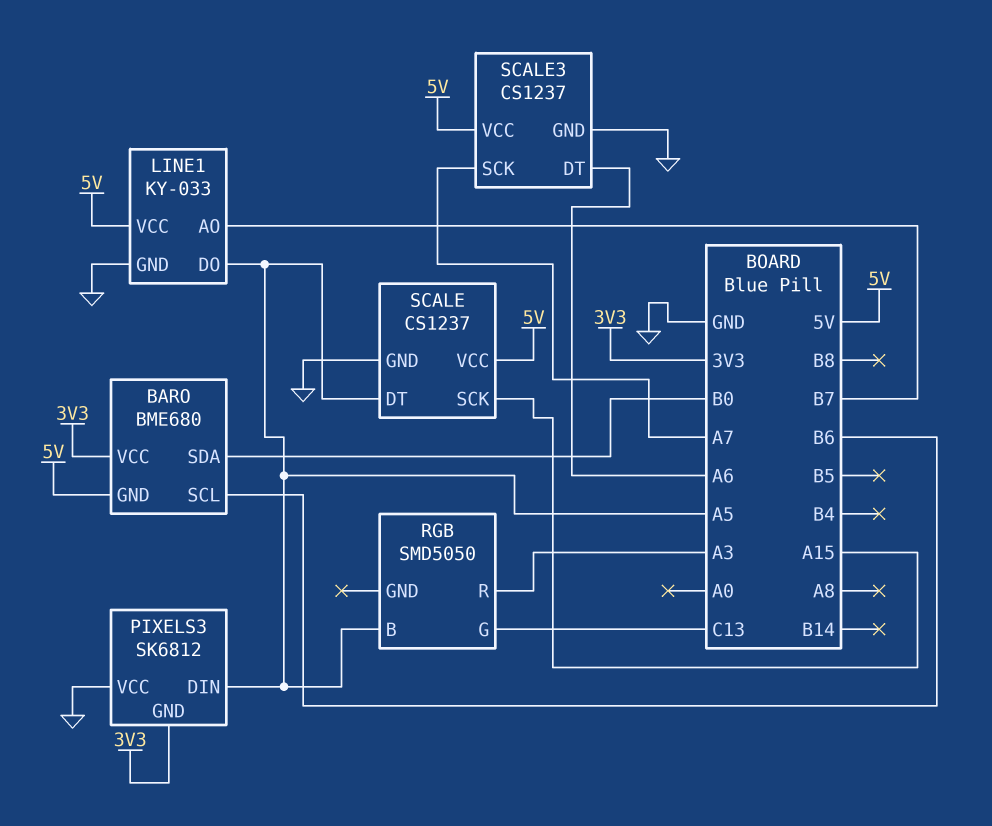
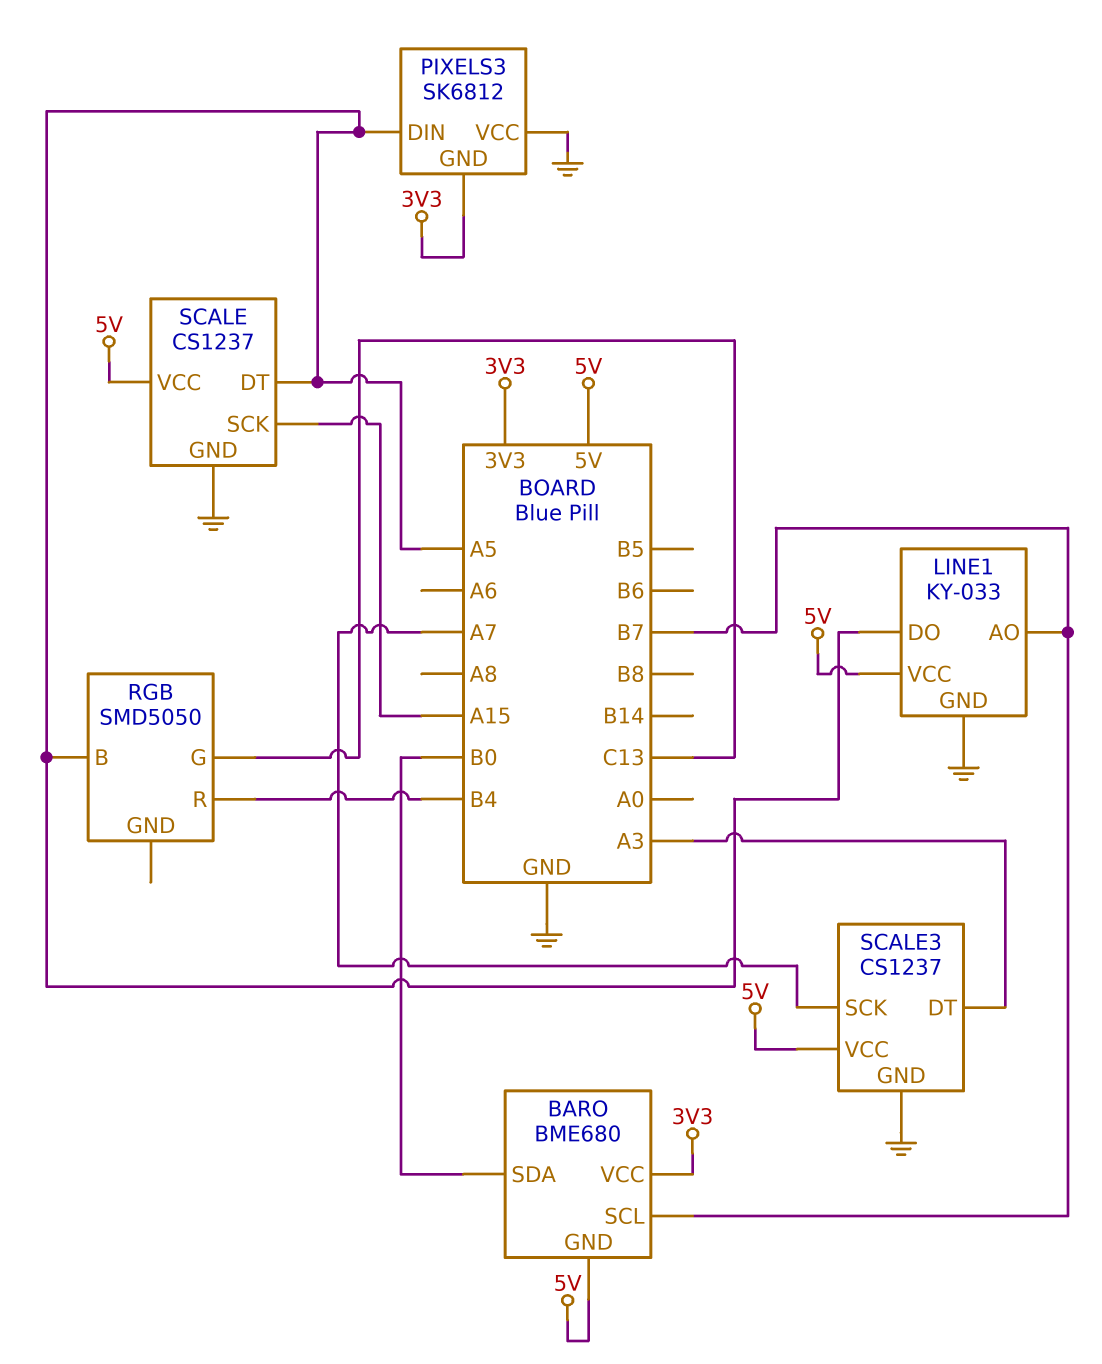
BARO pin SCL: B6 -> B7
RGB pin R: A3 -> B4
SCALE3 pin DT: A6 -> A3

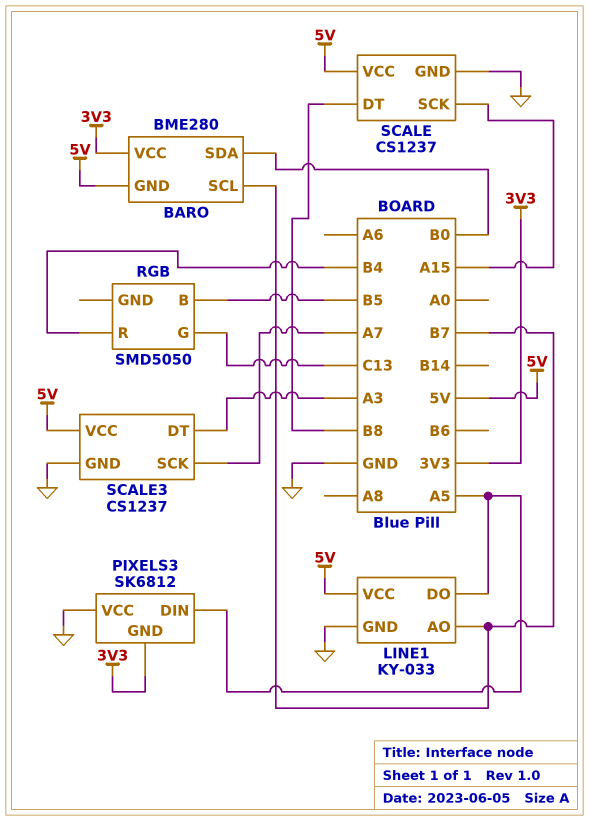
BARO: BME680 -> BME280
RGB pin B: A5 -> B5
SCALE pin DT: A5 -> B8

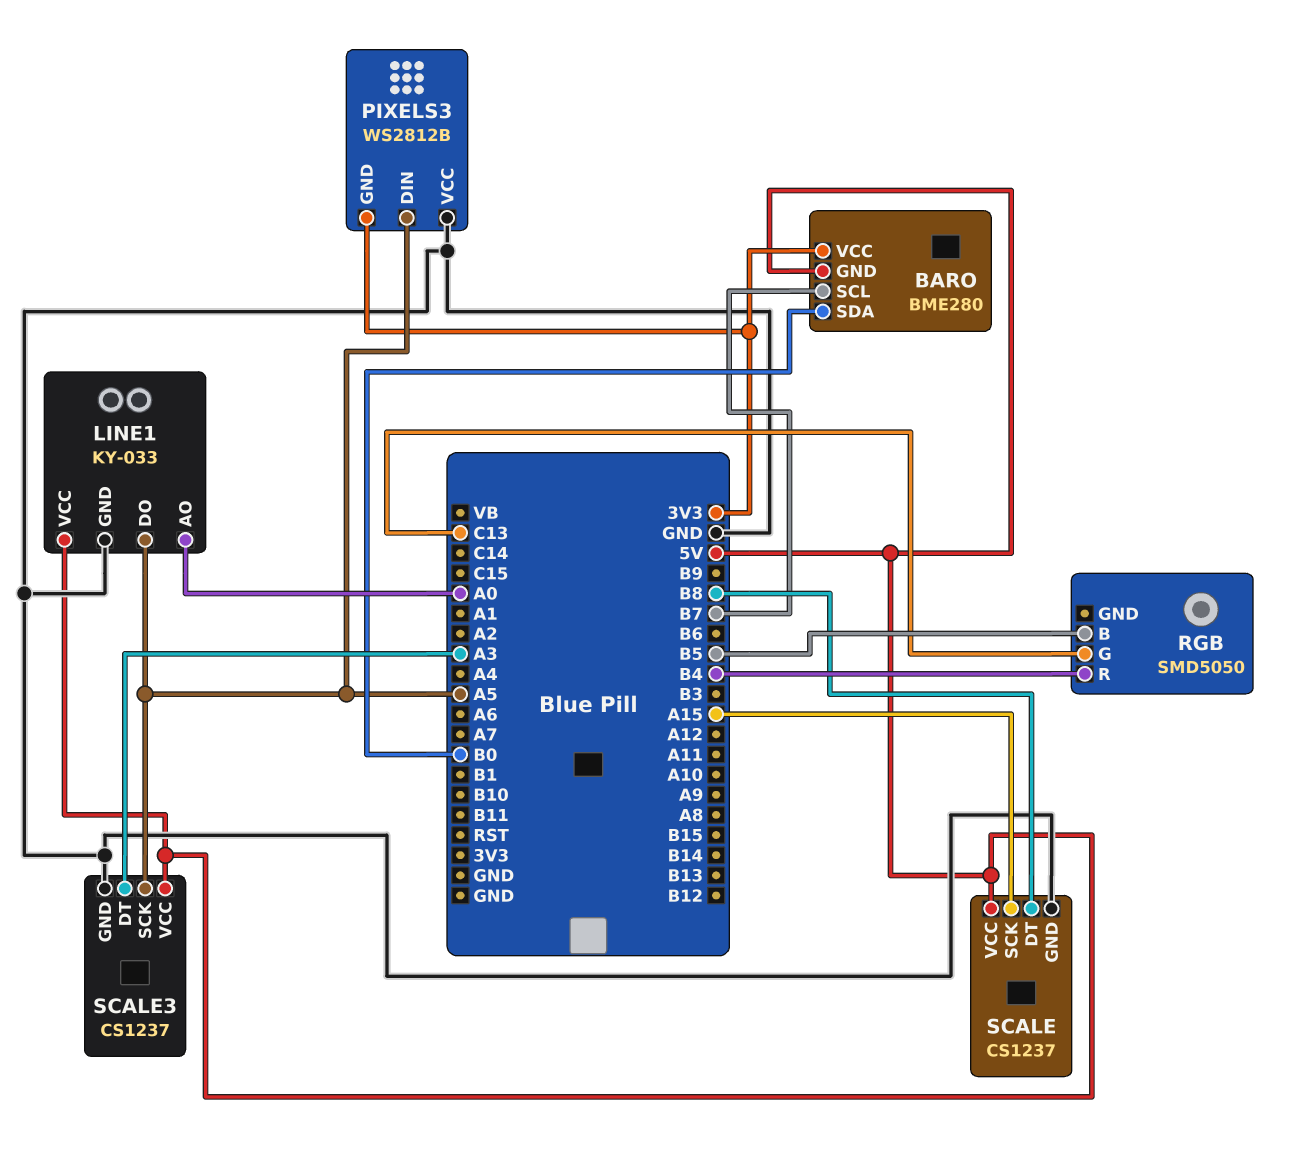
LINE1 pin AO: B7 -> A0
PIXELS3: SK6812 -> WS2812B
SCALE3 pin SCK: A7 -> A5

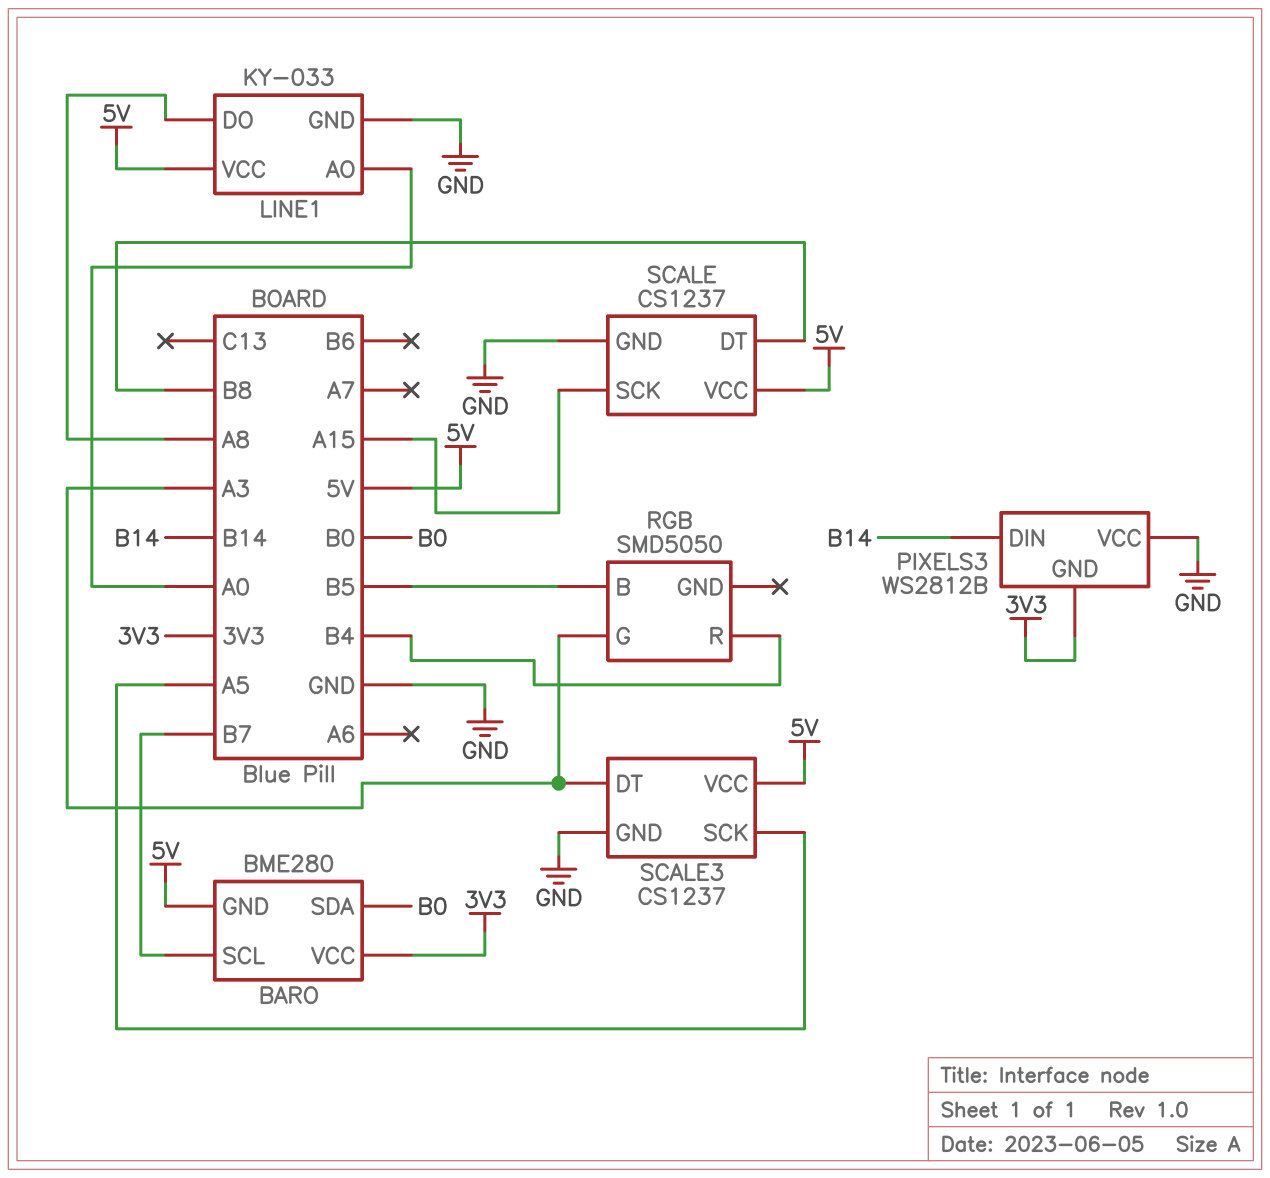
LINE1 pin DO: A5 -> A8
PIXELS3 pin DIN: A5 -> B14
RGB pin G: C13 -> A3

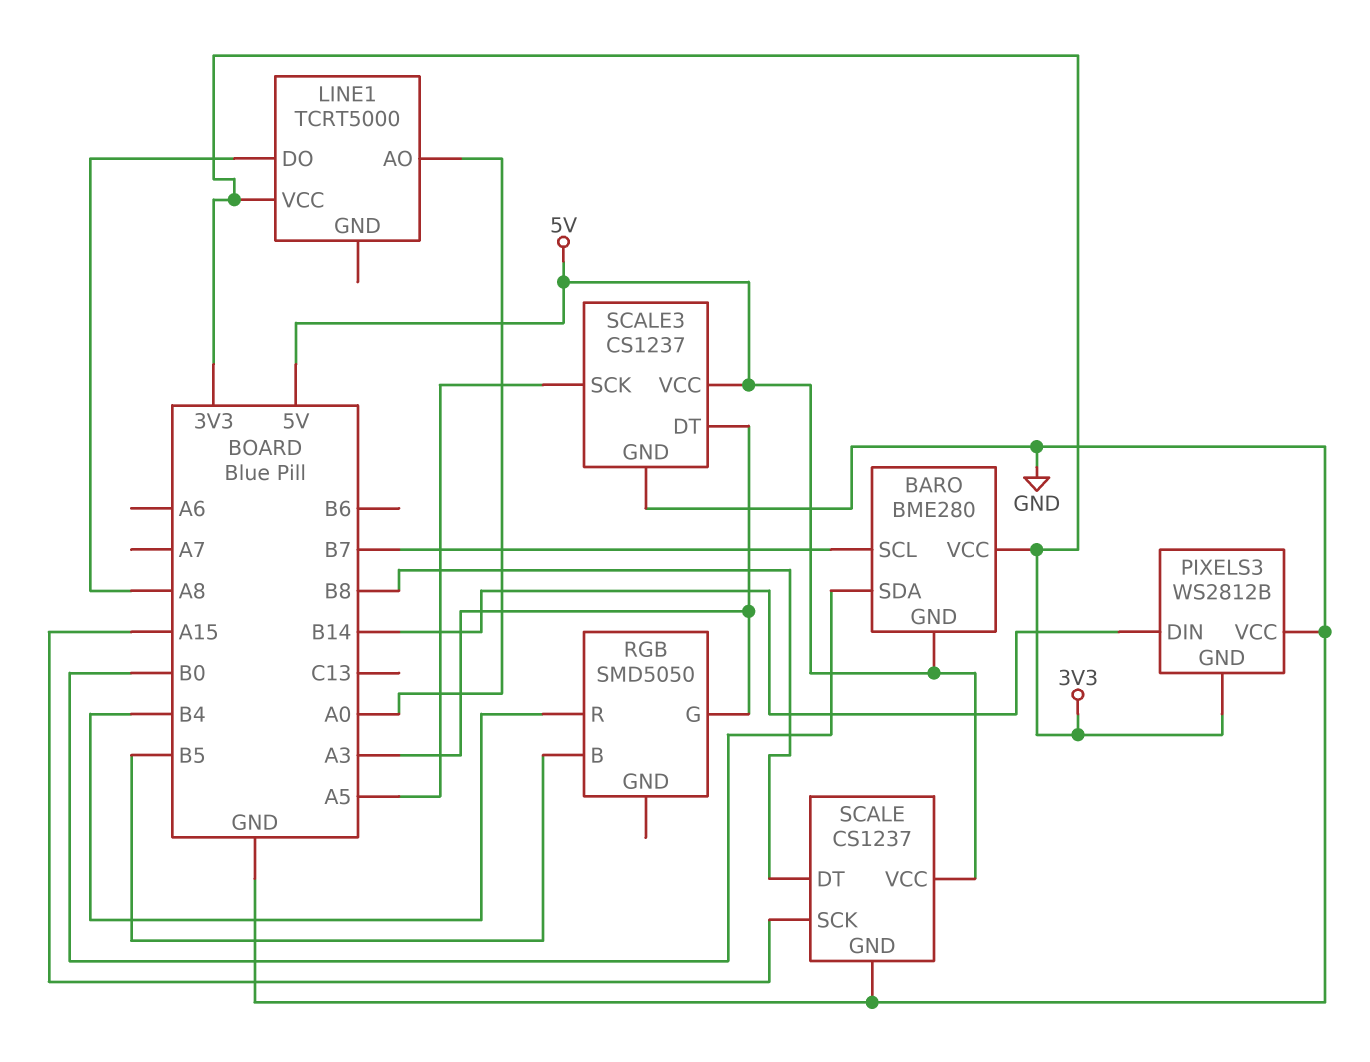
LINE1: KY-033 -> TCRT5000
LINE1 pin GND: GND -> none
LINE1 pin VCC: 5V -> 3V3

